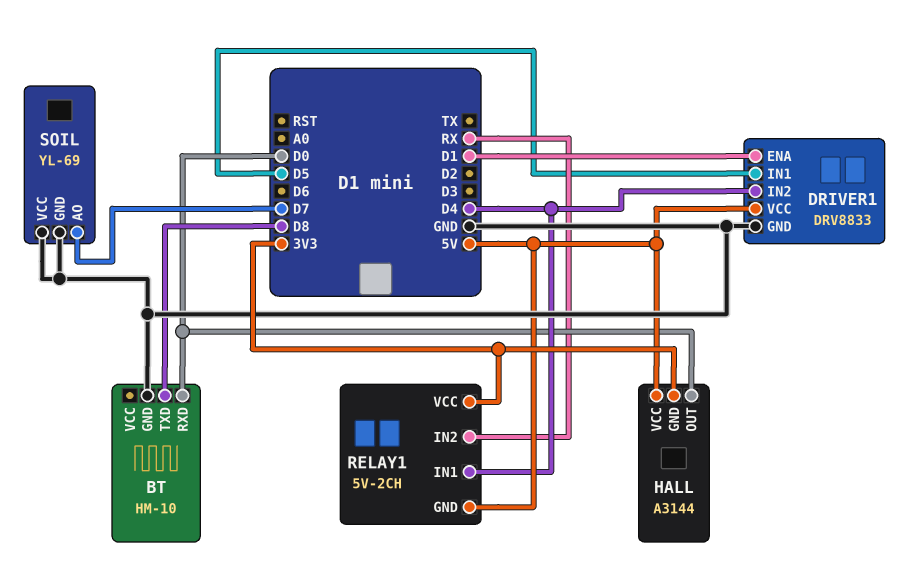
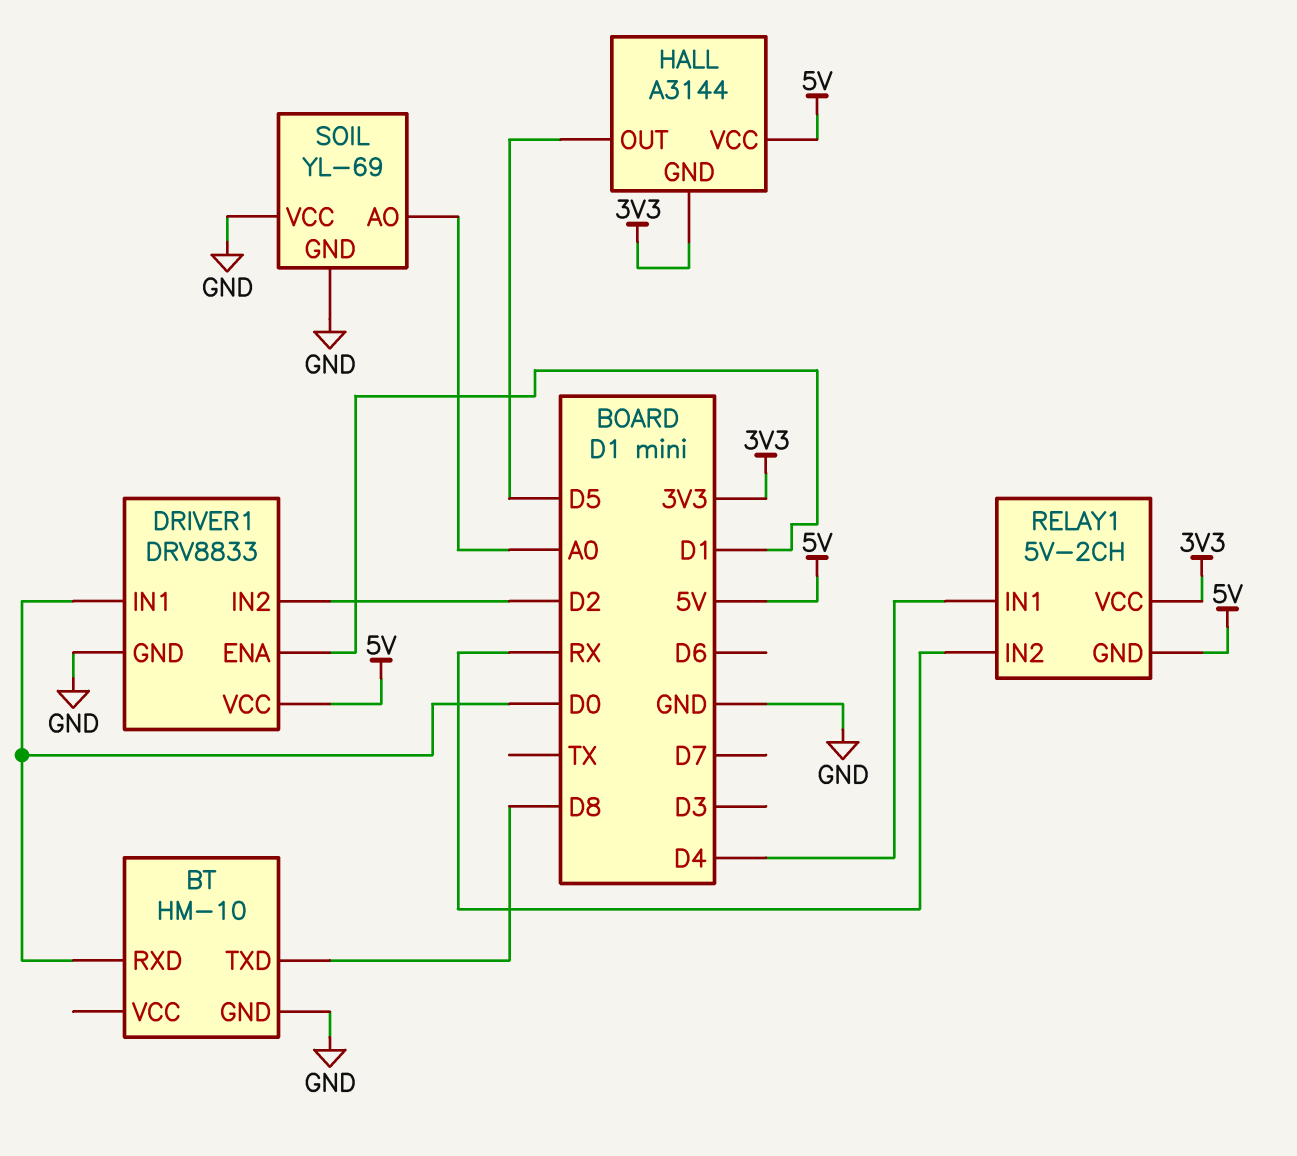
DRIVER1 pin IN1: D5 -> D0
DRIVER1 pin IN2: D4 -> D2
HALL pin OUT: D0 -> D5
SOIL pin AO: D7 -> A0

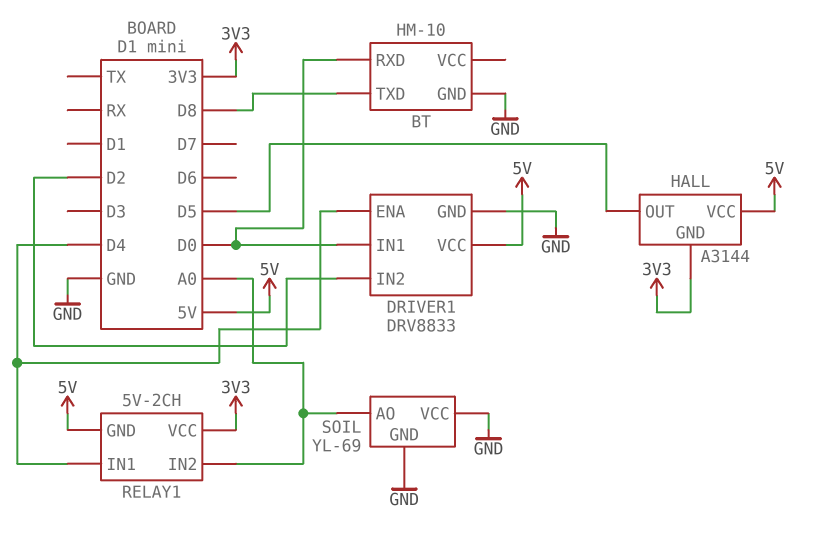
DRIVER1 pin ENA: D1 -> D4
RELAY1 pin IN2: RX -> A0

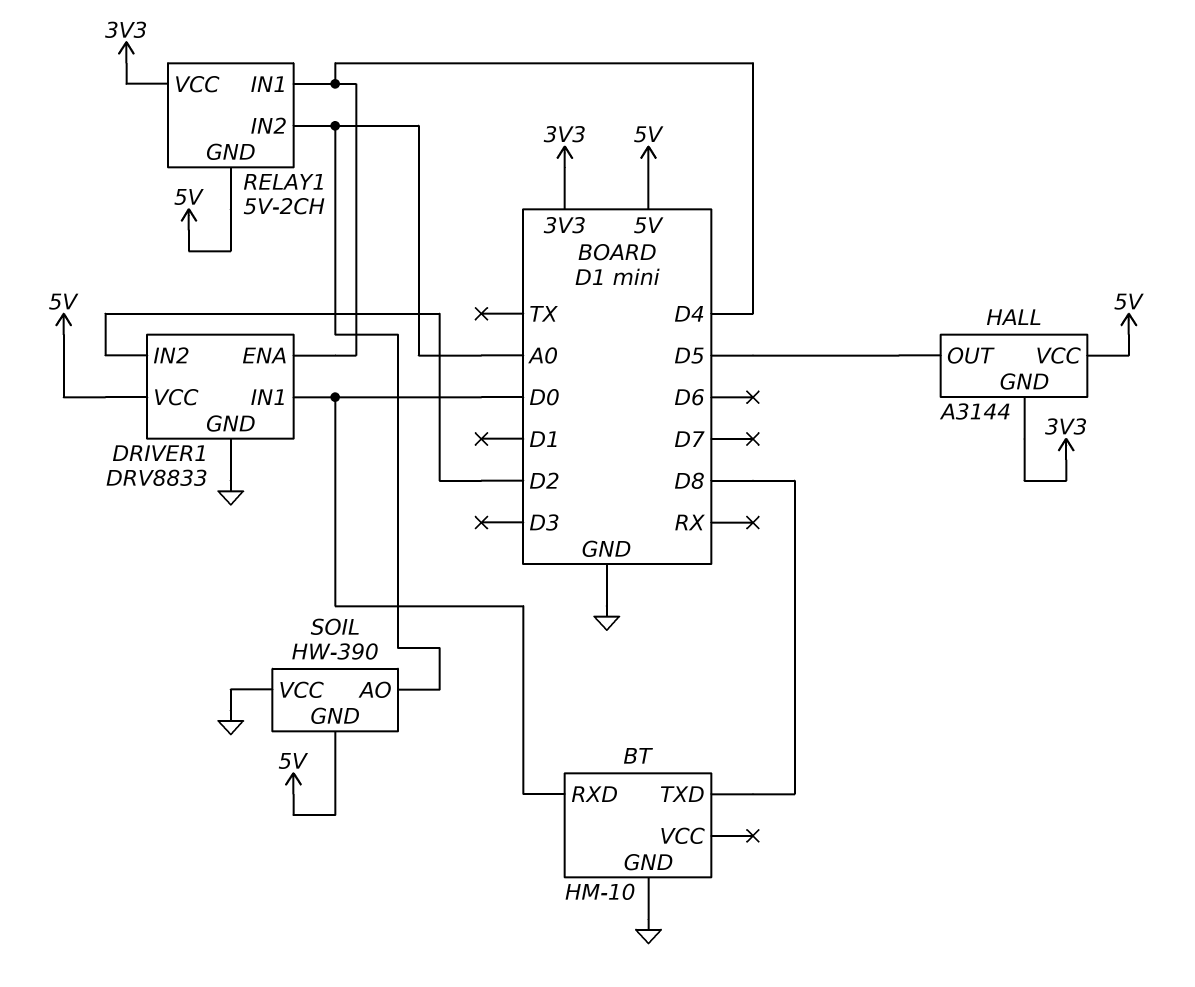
SOIL: YL-69 -> HW-390
SOIL pin GND: GND -> 5V

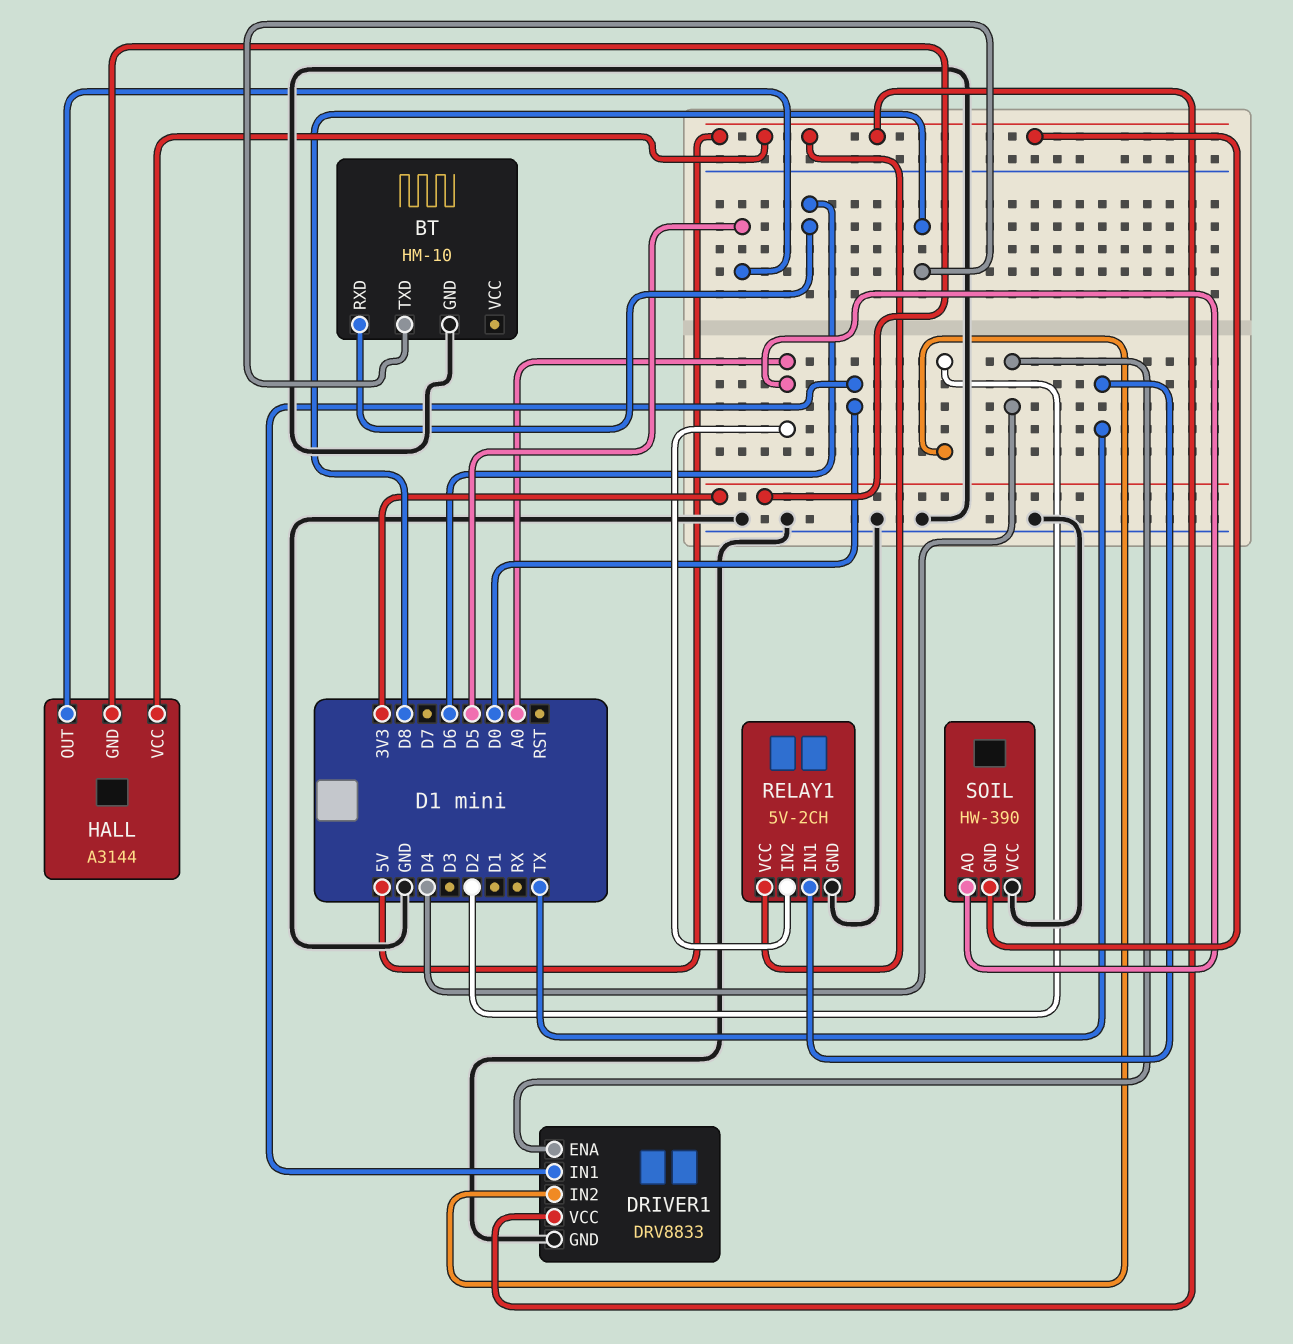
BT pin RXD: D0 -> D6
RELAY1 pin GND: 5V -> GND
RELAY1 pin IN1: D4 -> TX
RELAY1 pin VCC: 3V3 -> 5V

